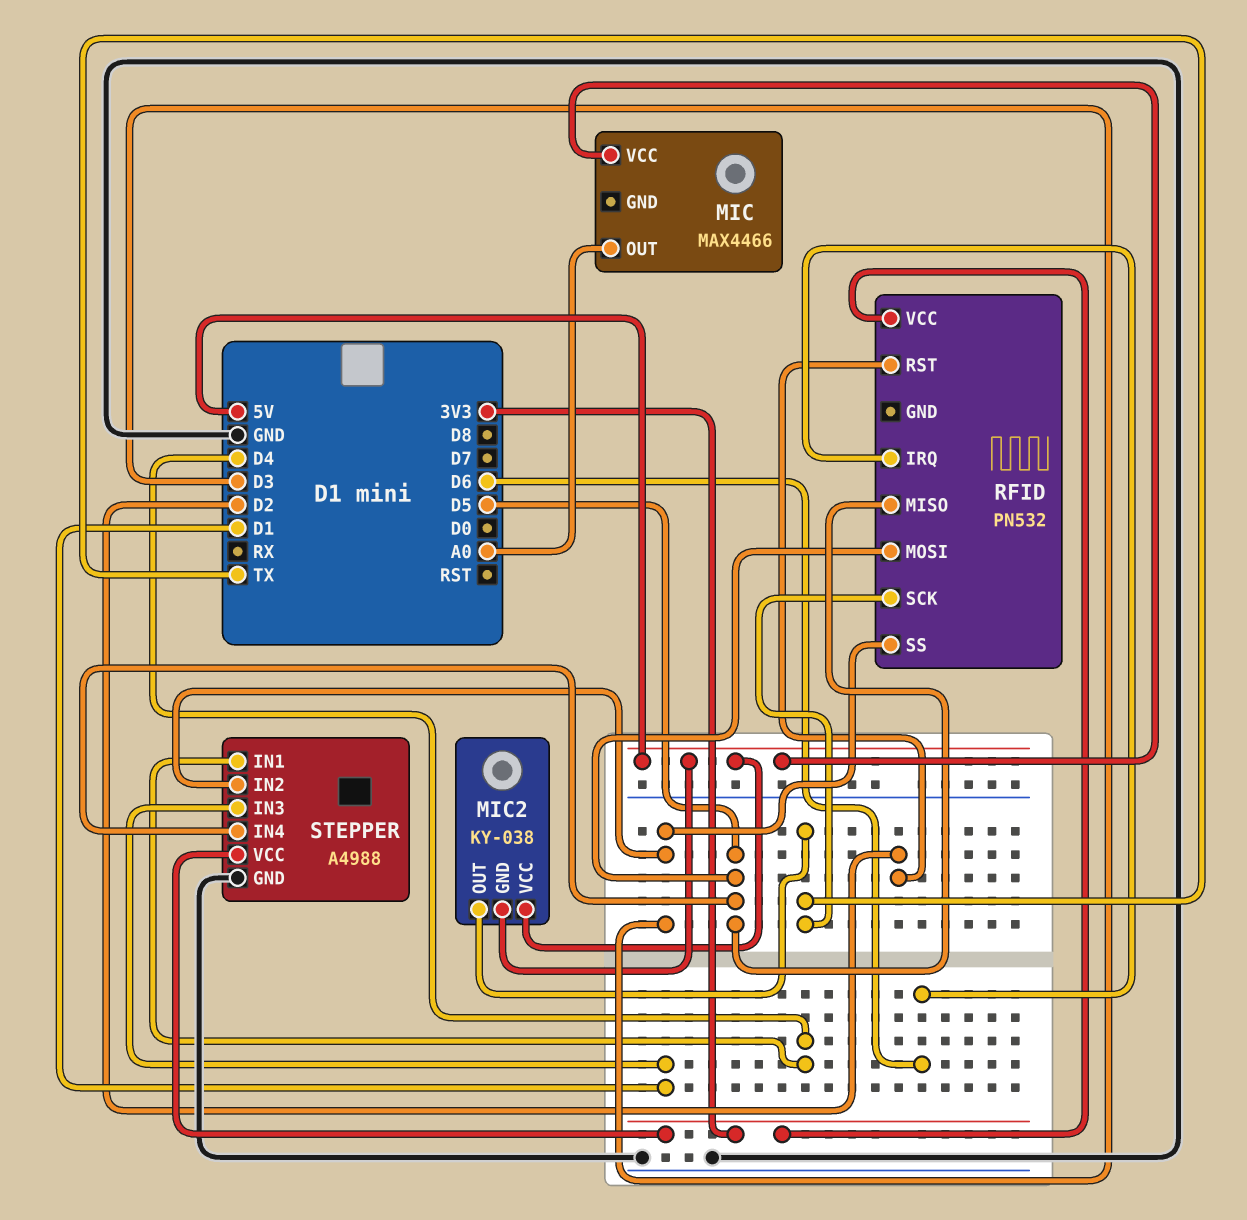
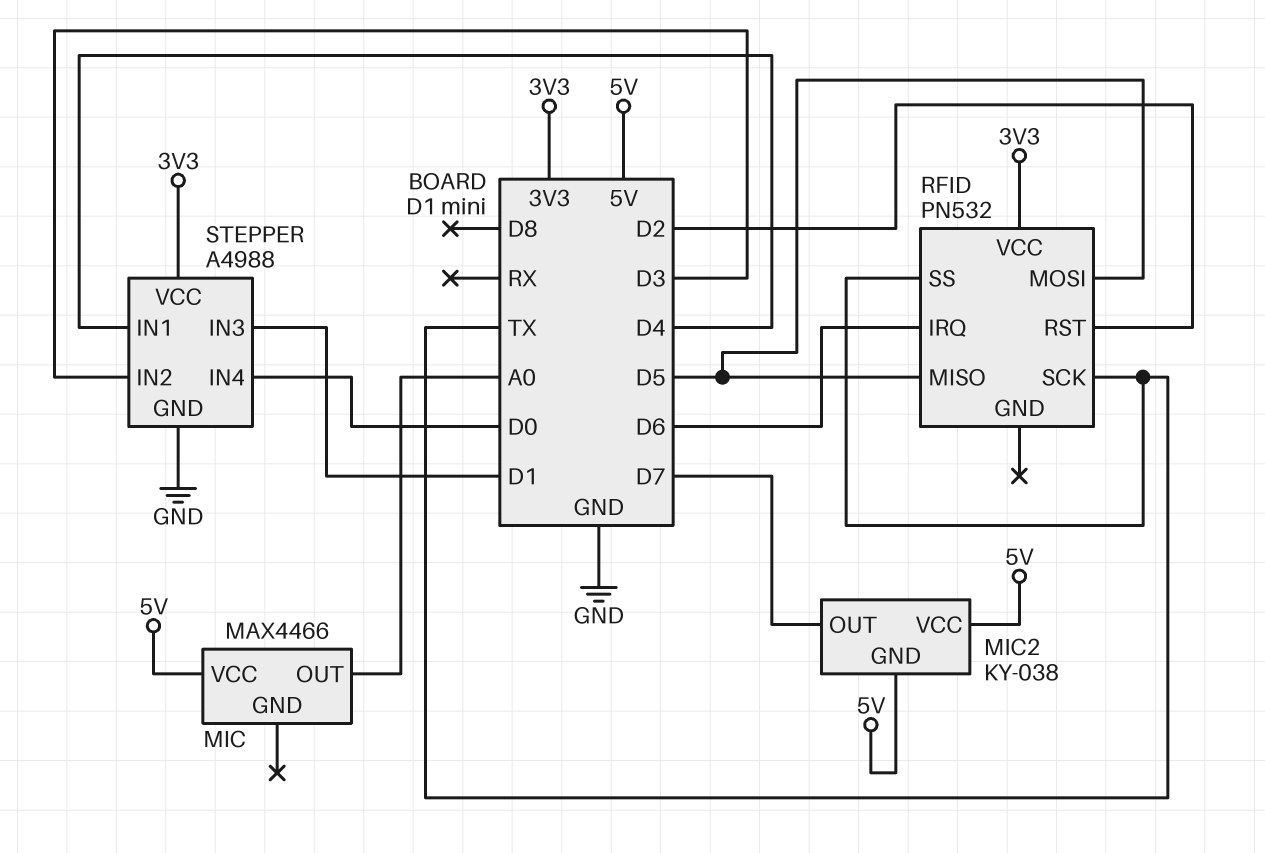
MIC2 pin OUT: TX -> D7
RFID pin SS: D3 -> TX
STEPPER pin IN4: D5 -> D0

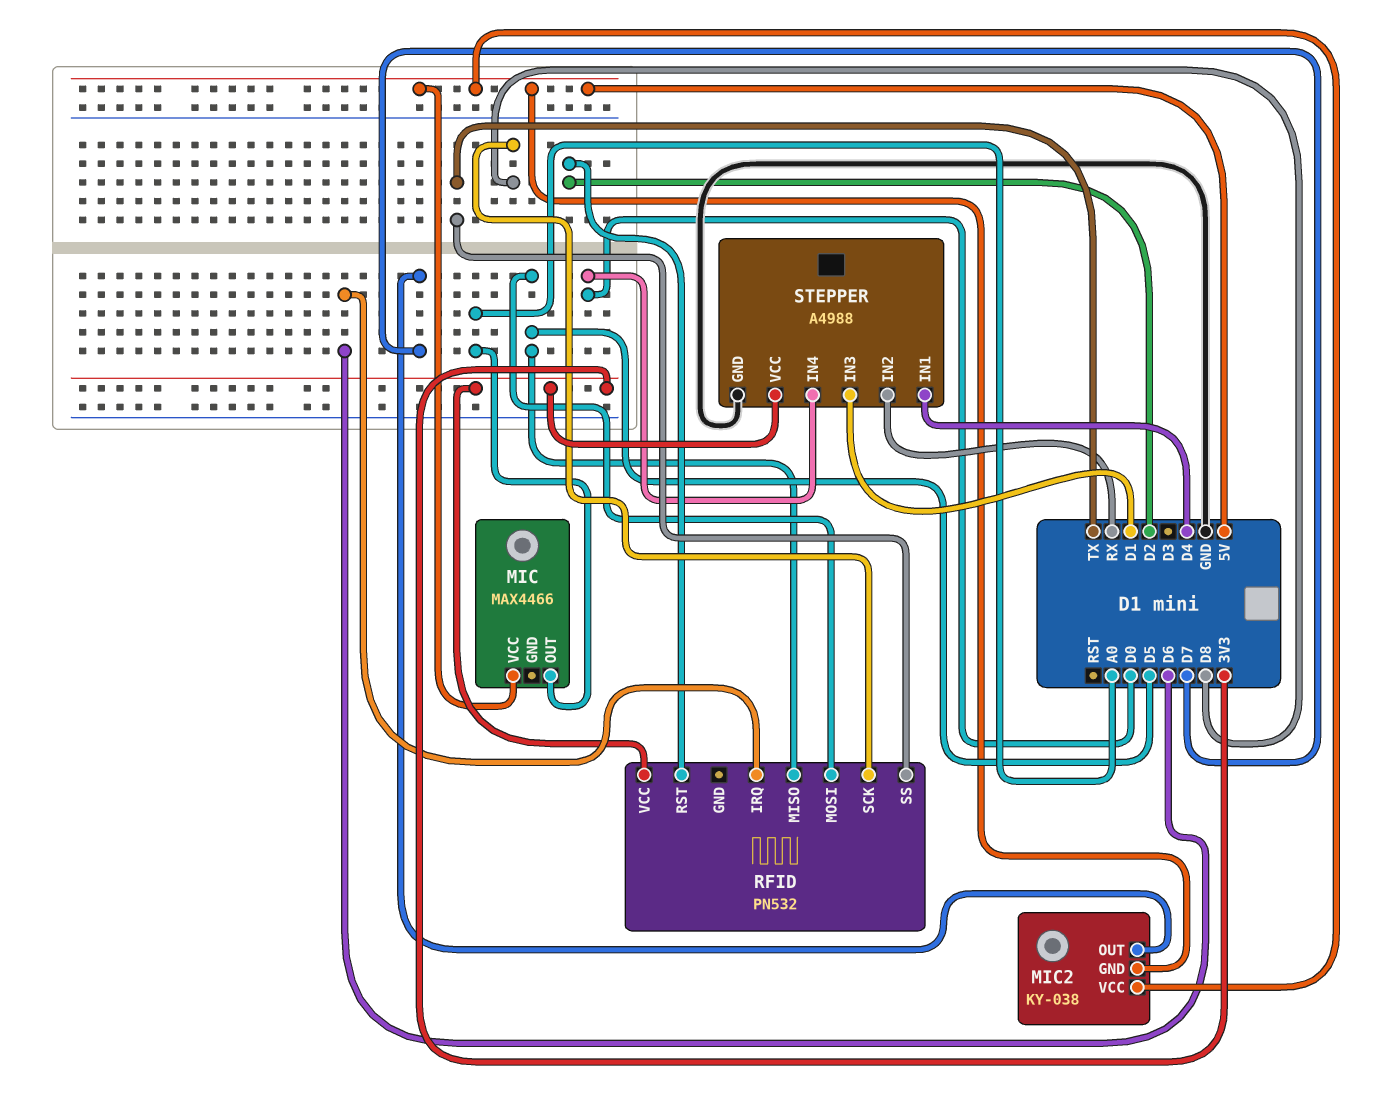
RFID pin SCK: TX -> D8
STEPPER pin IN2: D3 -> RX

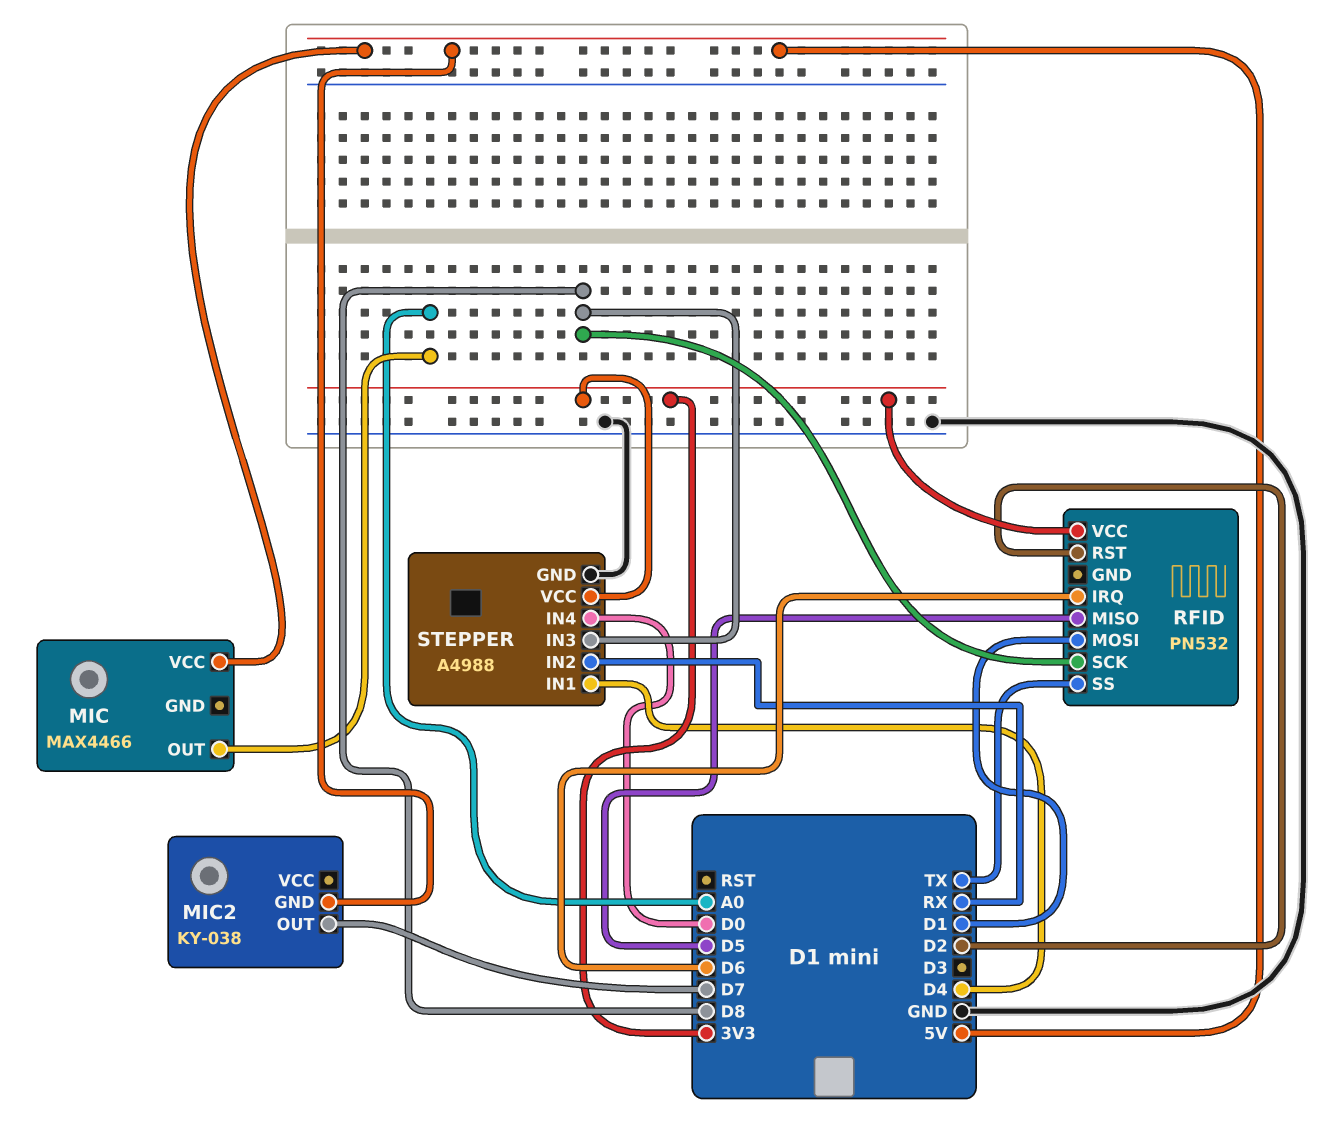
MIC2 pin VCC: 5V -> none
RFID pin MOSI: D5 -> D1
STEPPER pin IN3: D1 -> D8

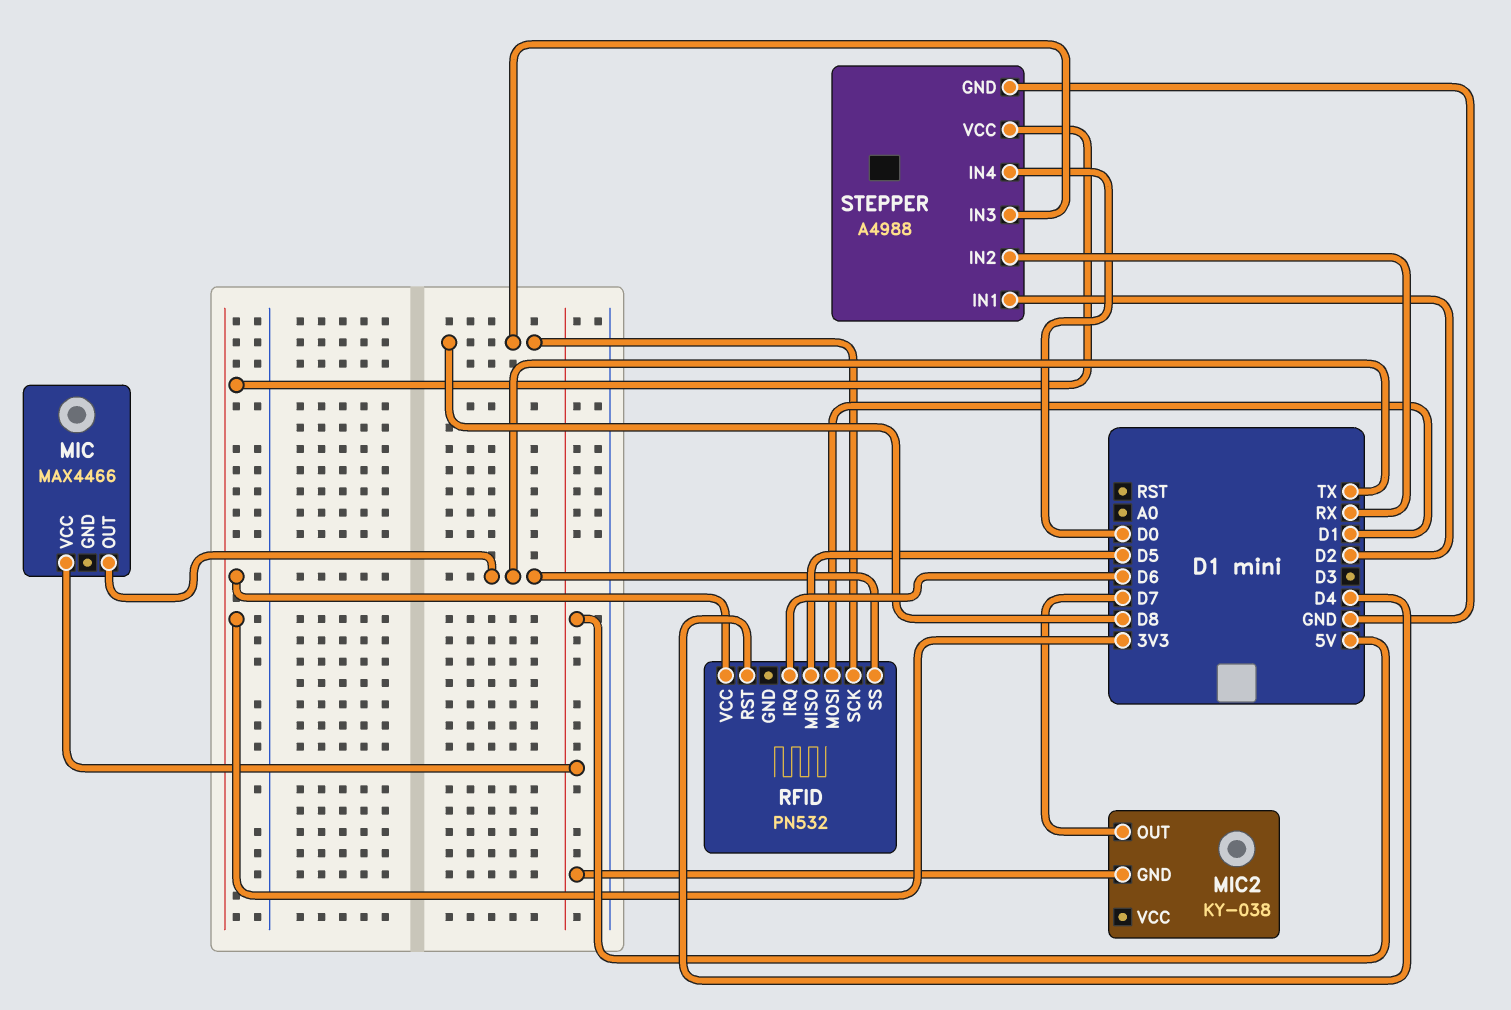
MIC pin OUT: A0 -> TX
RFID pin RST: D2 -> D4
STEPPER pin IN1: D4 -> D2

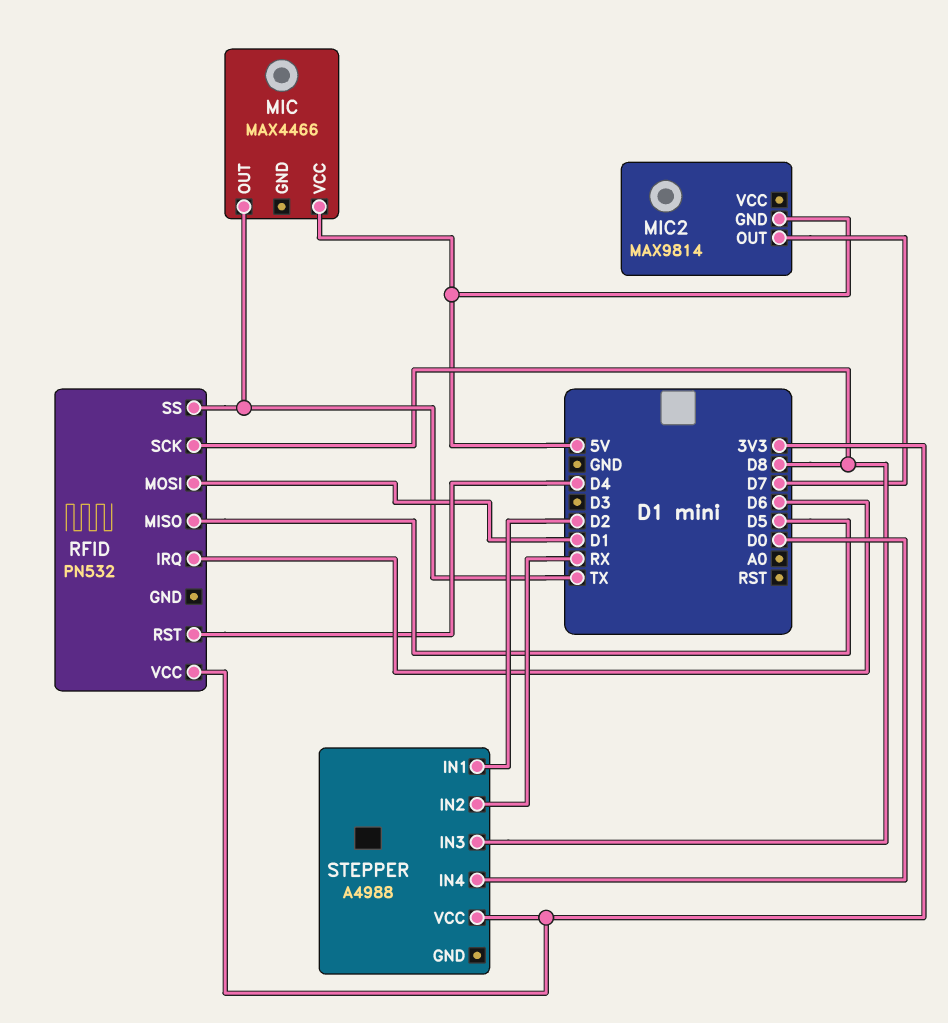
MIC2: KY-038 -> MAX9814
STEPPER pin GND: GND -> none

